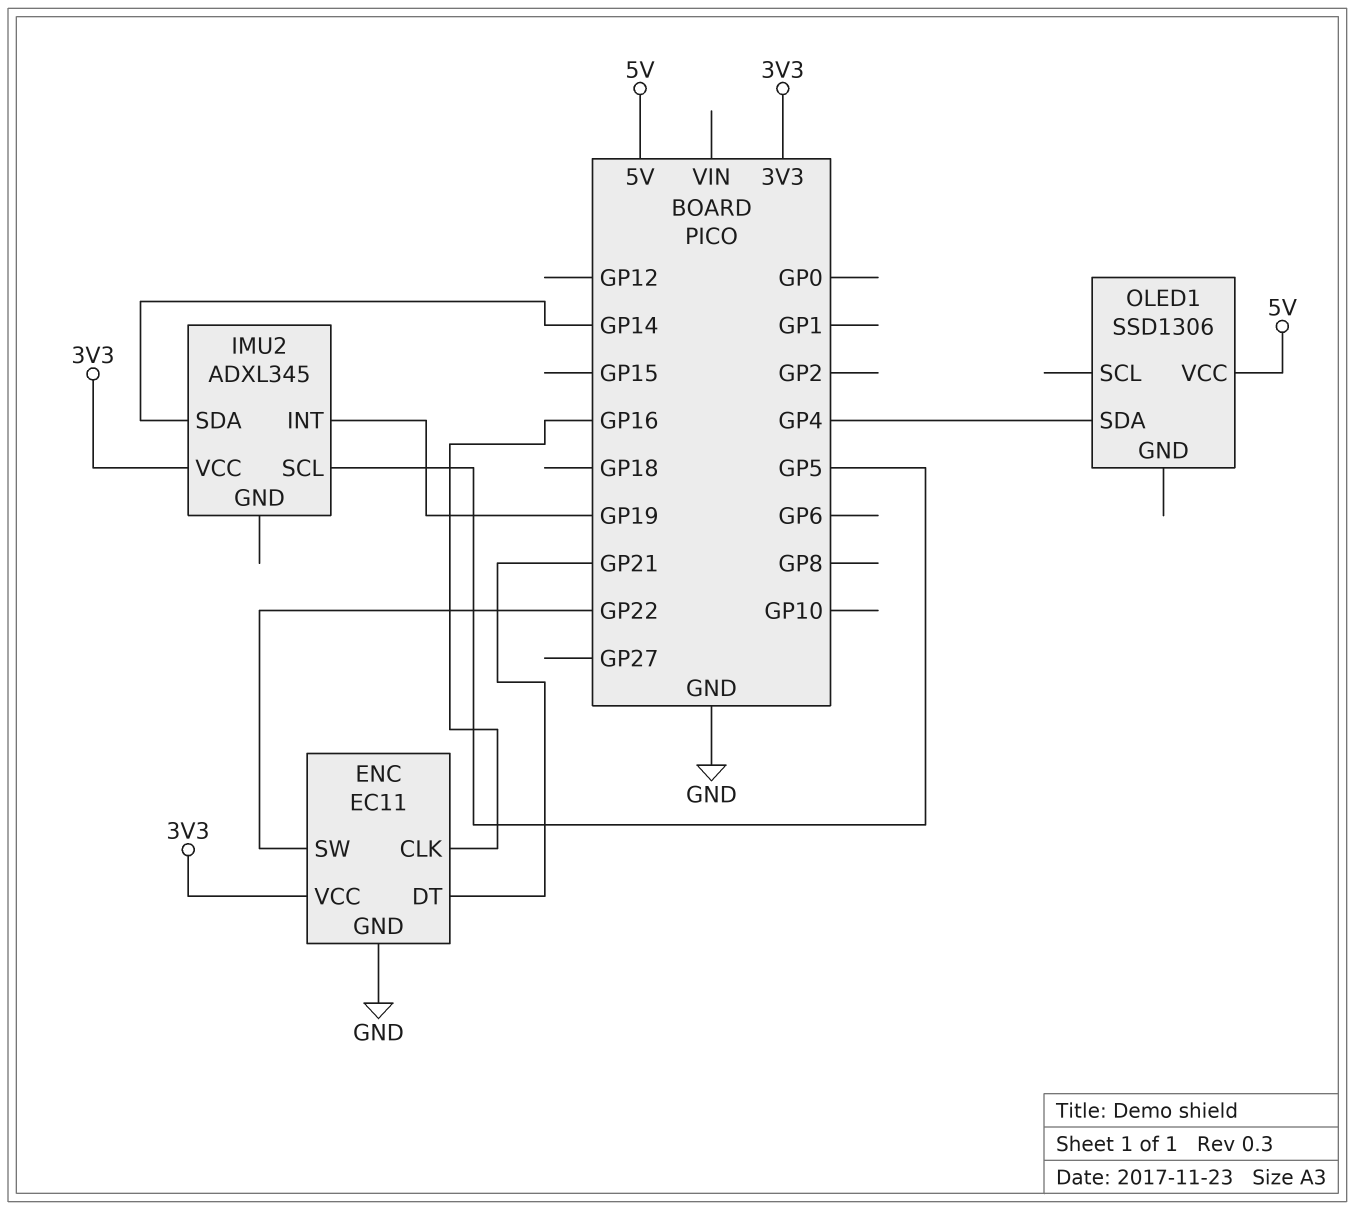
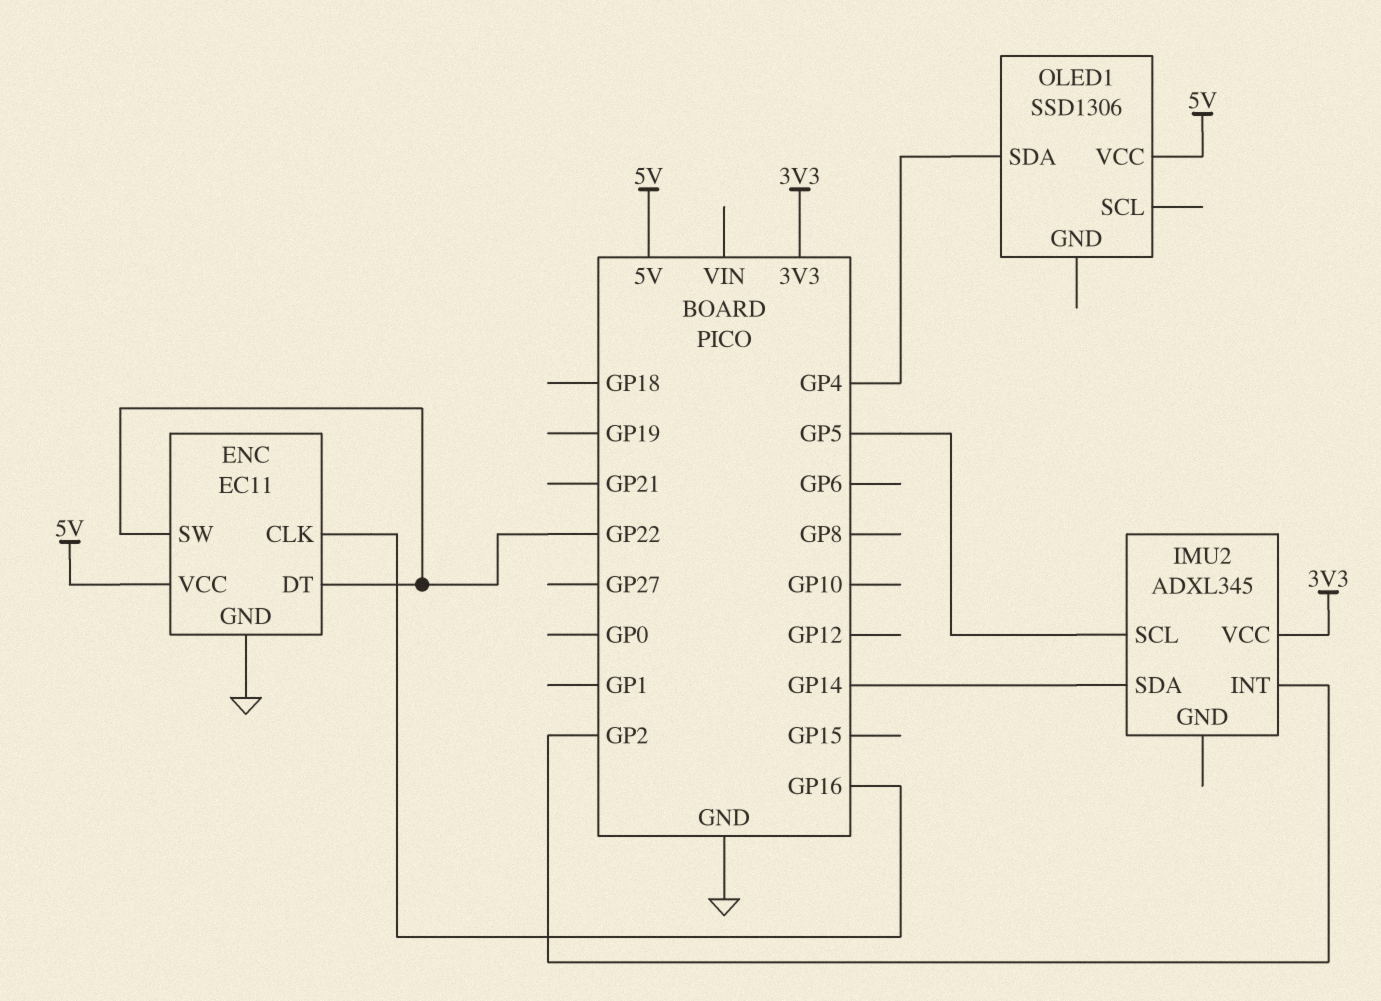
ENC pin DT: GP21 -> GP22
ENC pin VCC: 3V3 -> 5V
IMU2 pin INT: GP19 -> GP2

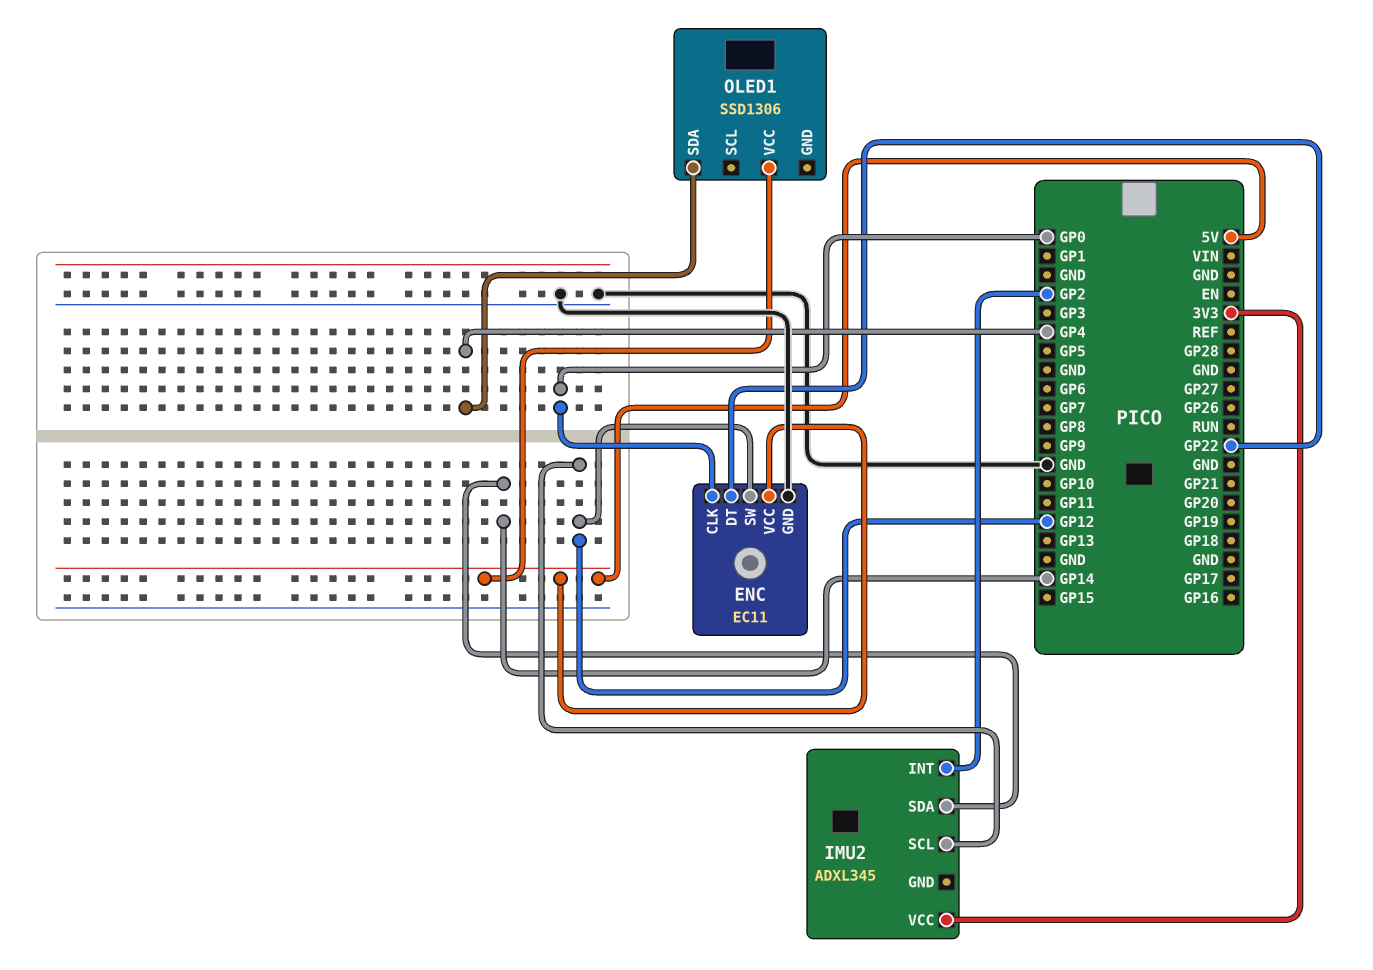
ENC pin CLK: GP16 -> GP0
ENC pin SW: GP22 -> GP12
IMU2 pin SCL: GP5 -> GP12

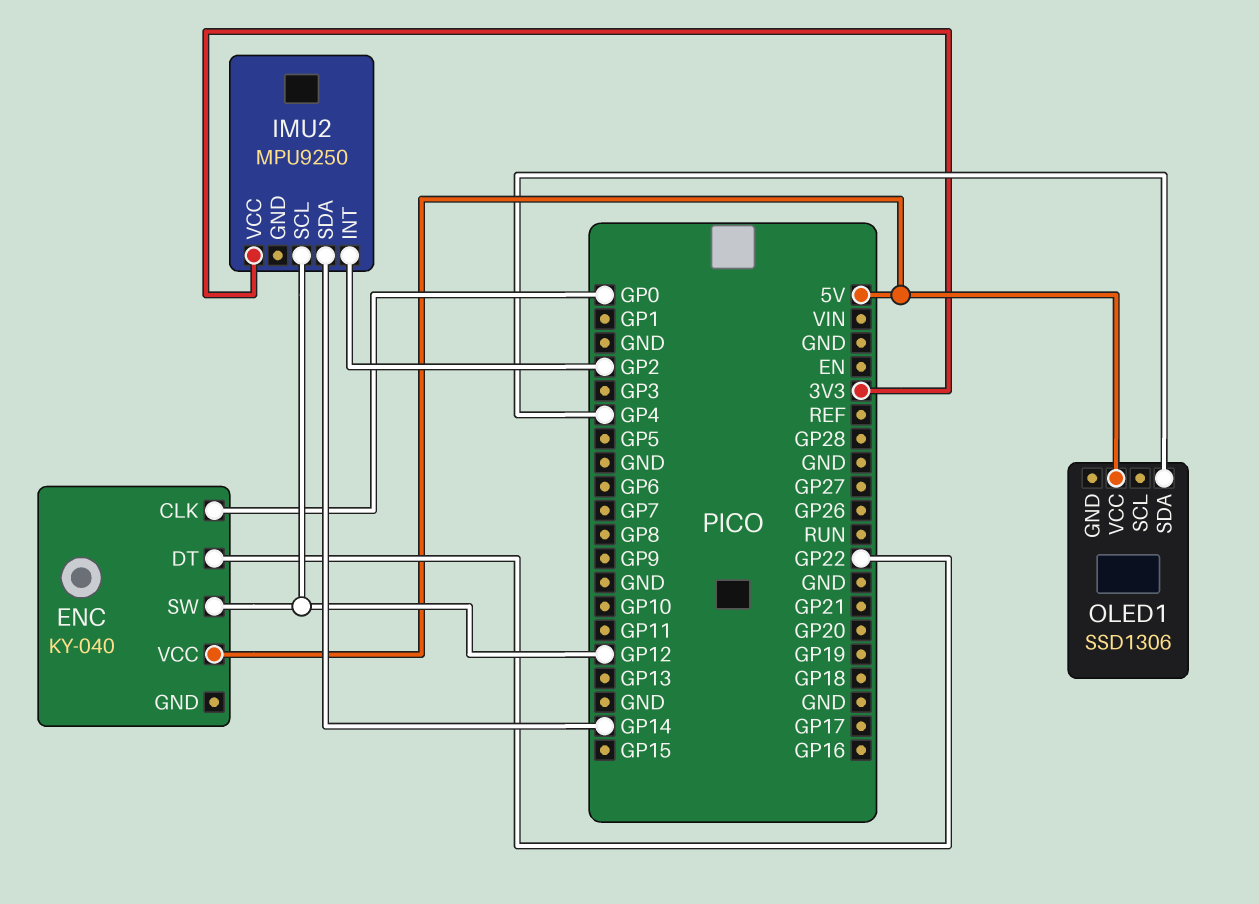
ENC: EC11 -> KY-040
ENC pin GND: GND -> none
IMU2: ADXL345 -> MPU9250

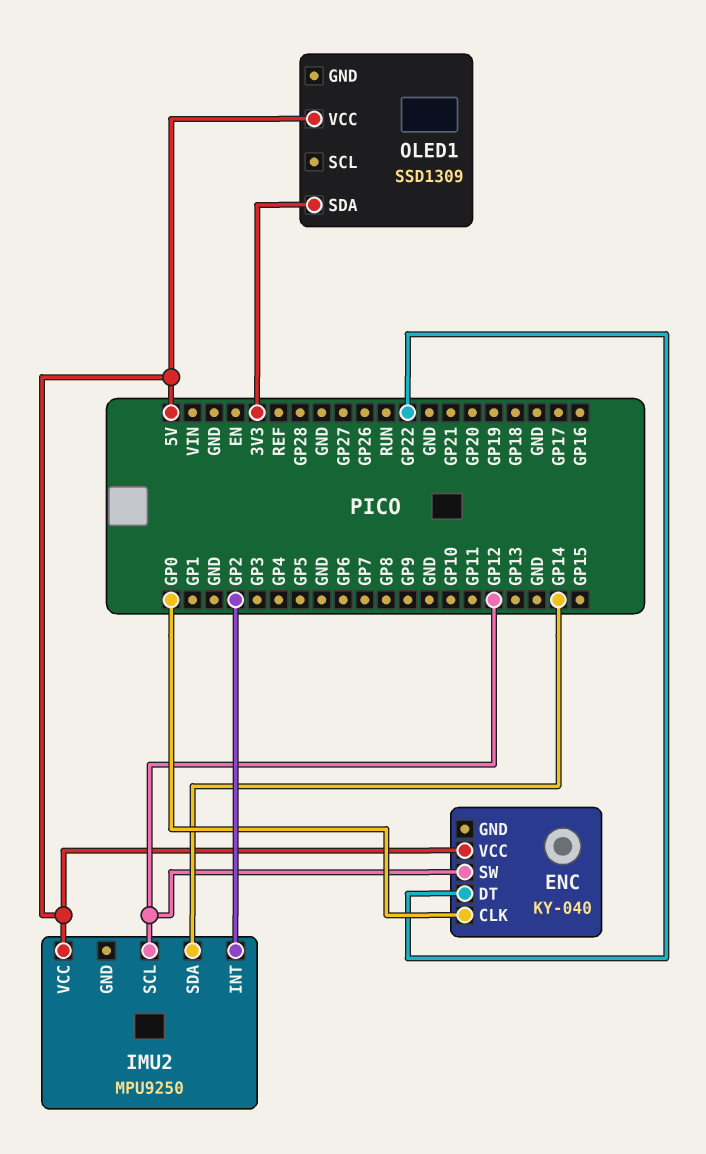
IMU2 pin VCC: 3V3 -> 5V
OLED1: SSD1306 -> SSD1309
OLED1 pin SDA: GP4 -> 3V3

